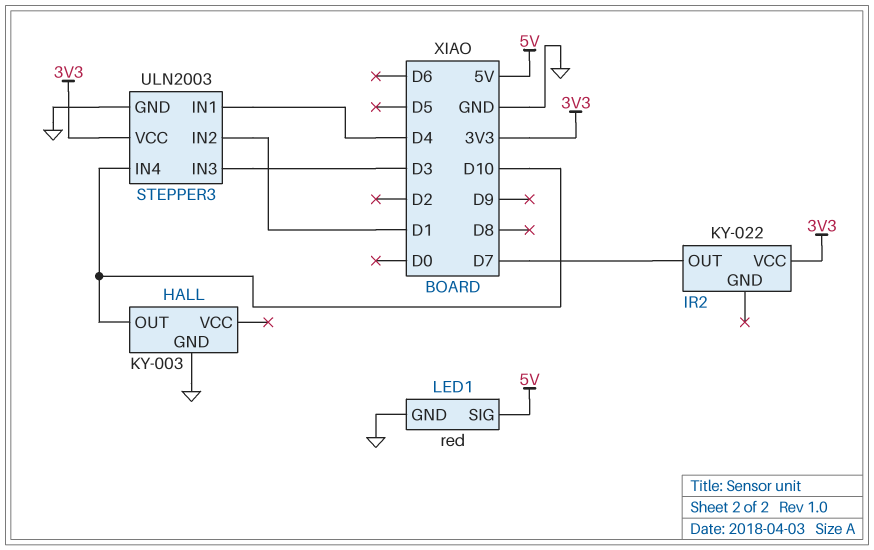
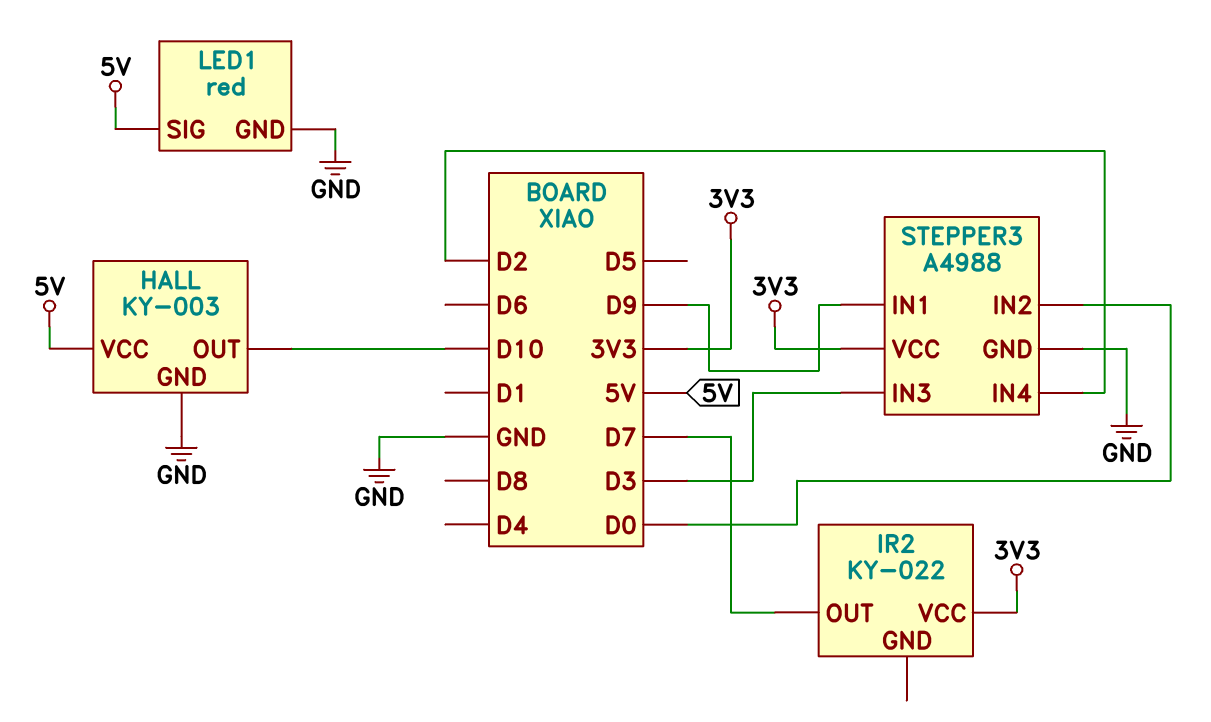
HALL pin VCC: none -> 5V
STEPPER3: ULN2003 -> A4988
STEPPER3 pin IN1: D4 -> D9
STEPPER3 pin IN2: D1 -> D0
STEPPER3 pin IN4: D10 -> D2

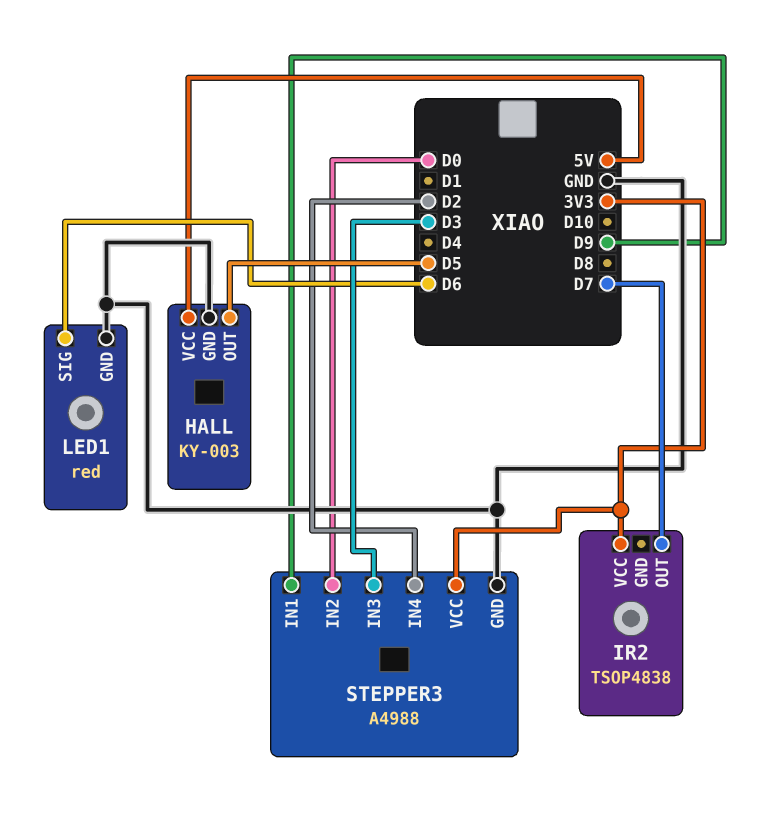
HALL pin OUT: D10 -> D5
IR2: KY-022 -> TSOP4838
LED1 pin SIG: 5V -> D6

